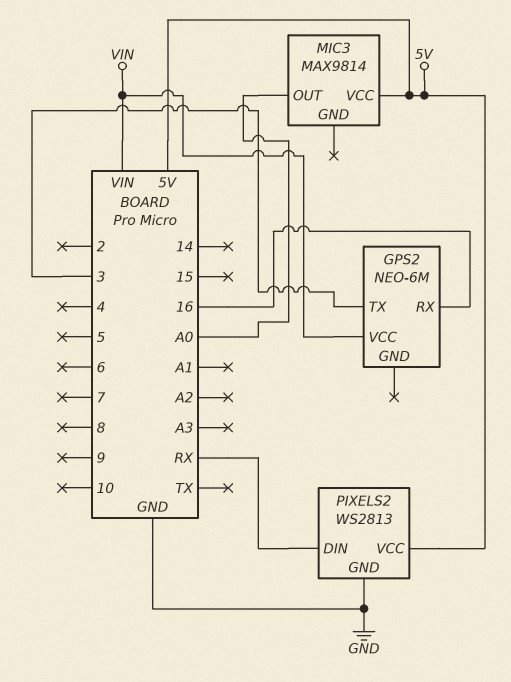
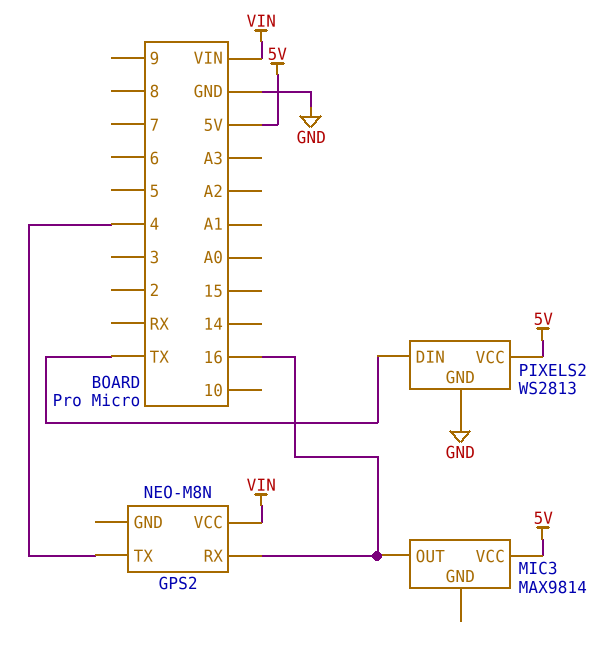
GPS2: NEO-6M -> NEO-M8N
GPS2 pin TX: 3 -> 4
MIC3 pin OUT: A0 -> 16
PIXELS2 pin DIN: RX -> TX

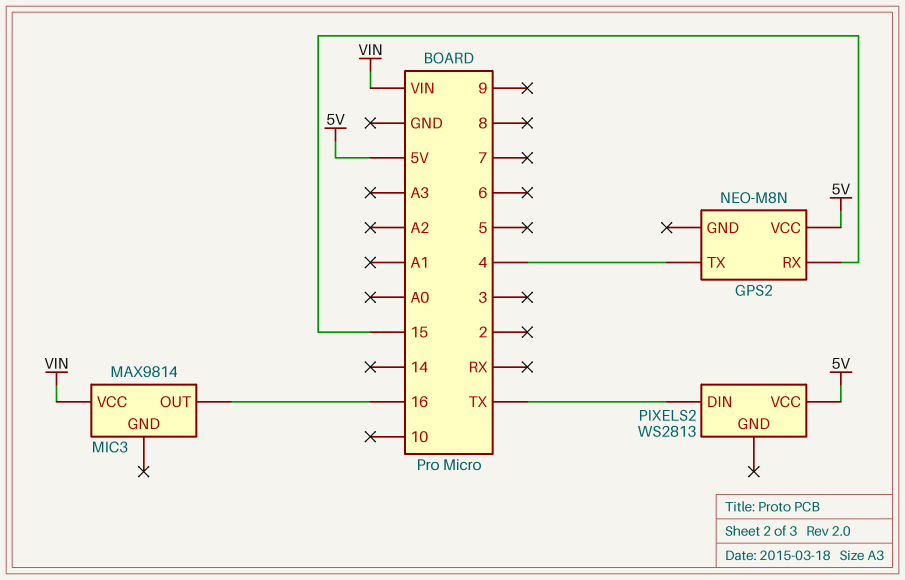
GPS2 pin RX: 16 -> 15
GPS2 pin VCC: VIN -> 5V
MIC3 pin VCC: 5V -> VIN
PIXELS2 pin GND: GND -> none

